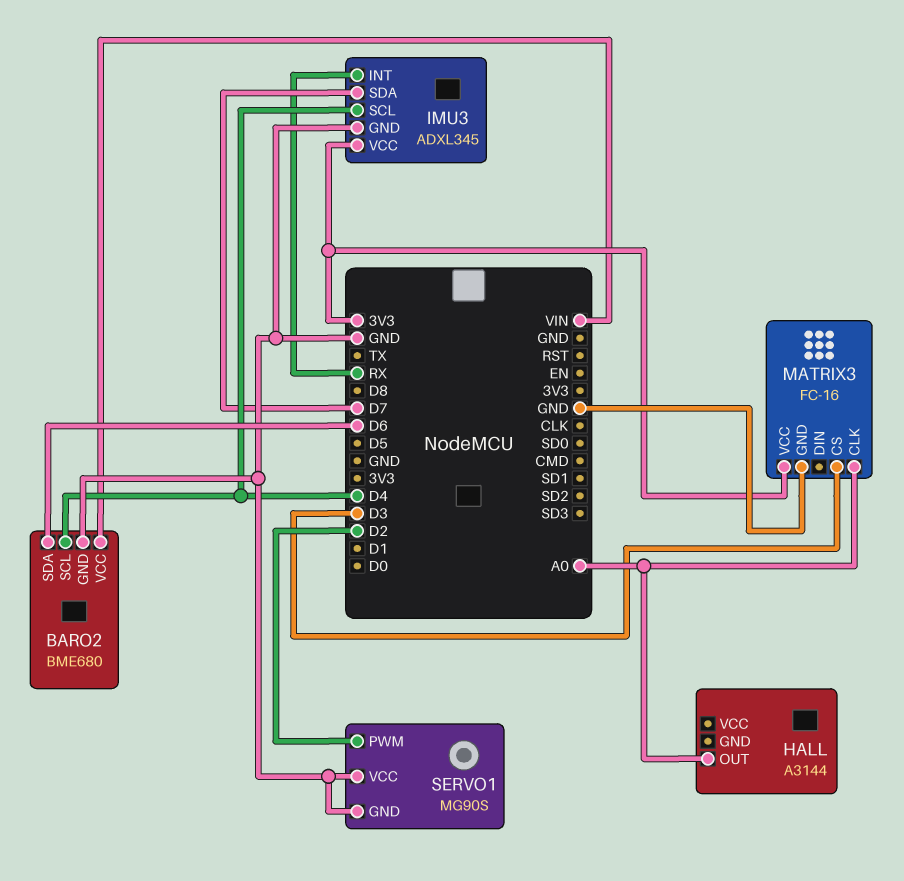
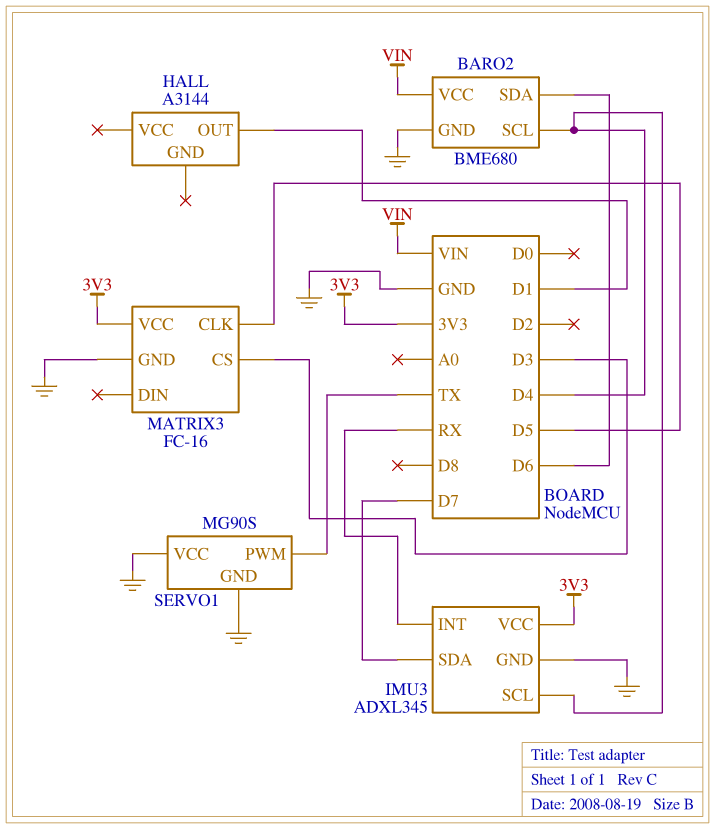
HALL pin OUT: A0 -> D1
MATRIX3 pin CLK: A0 -> D5
SERVO1 pin PWM: D2 -> TX

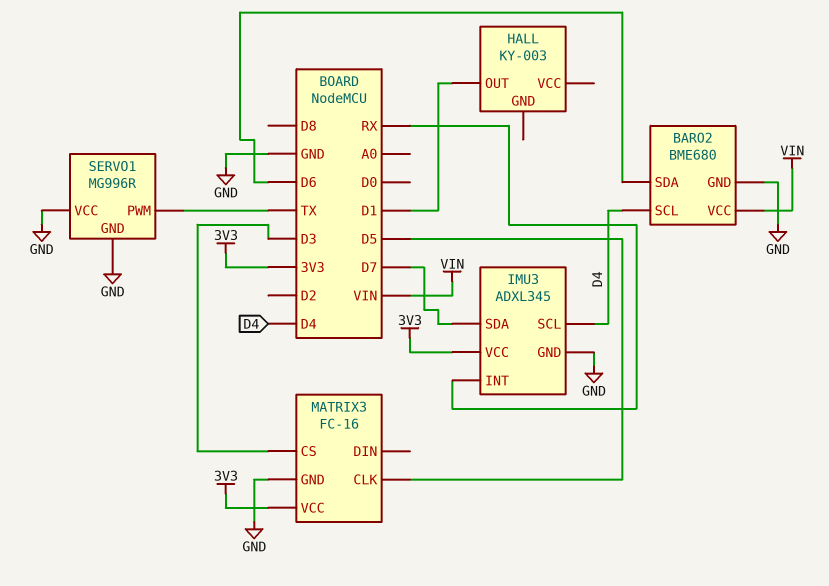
HALL: A3144 -> KY-003
SERVO1: MG90S -> MG996R

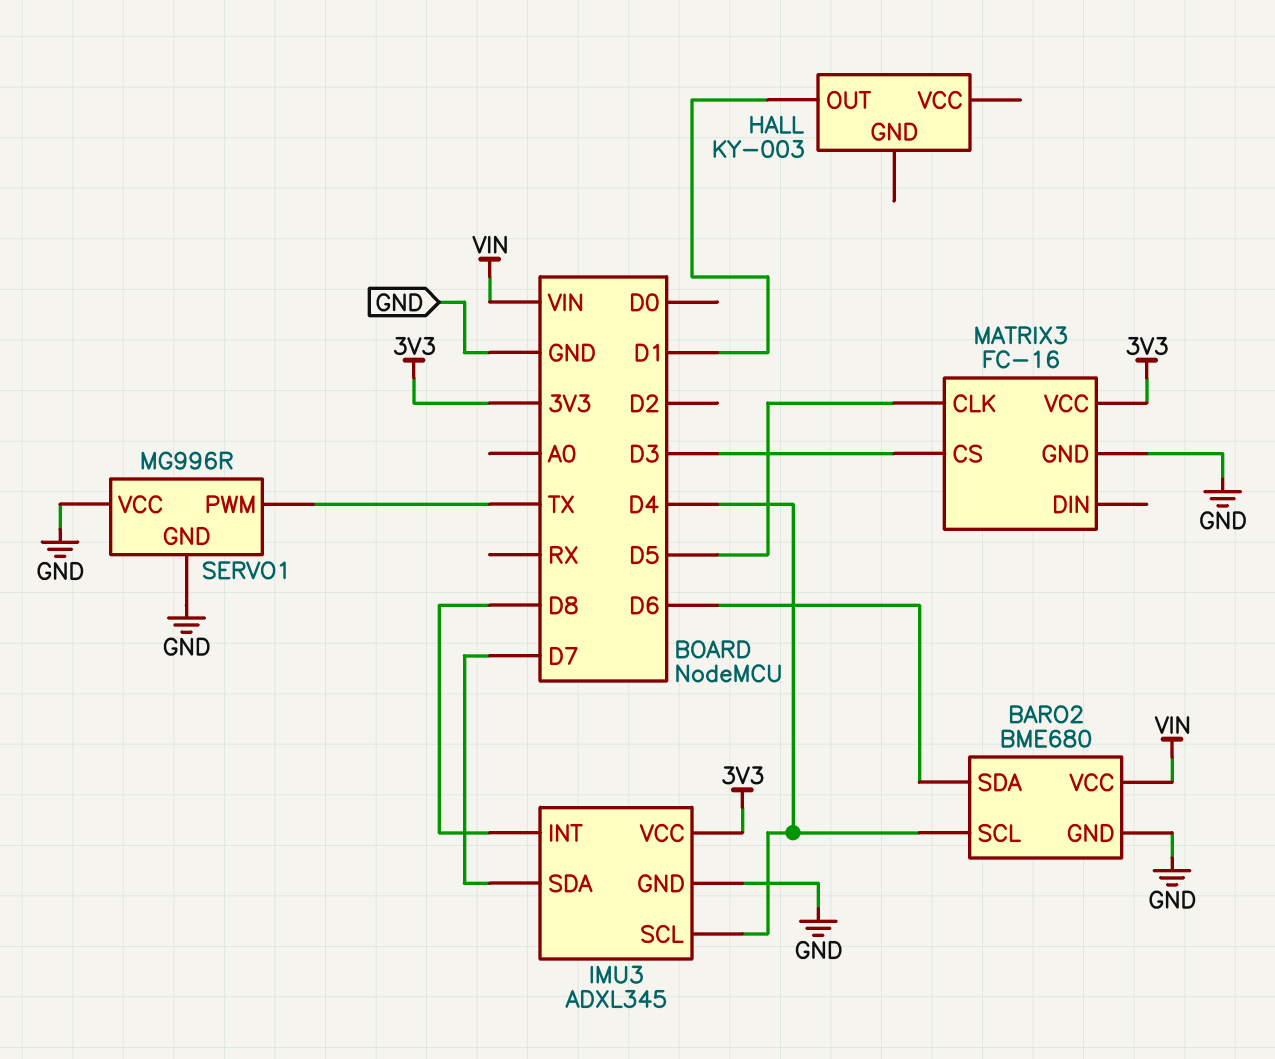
IMU3 pin INT: RX -> D8

